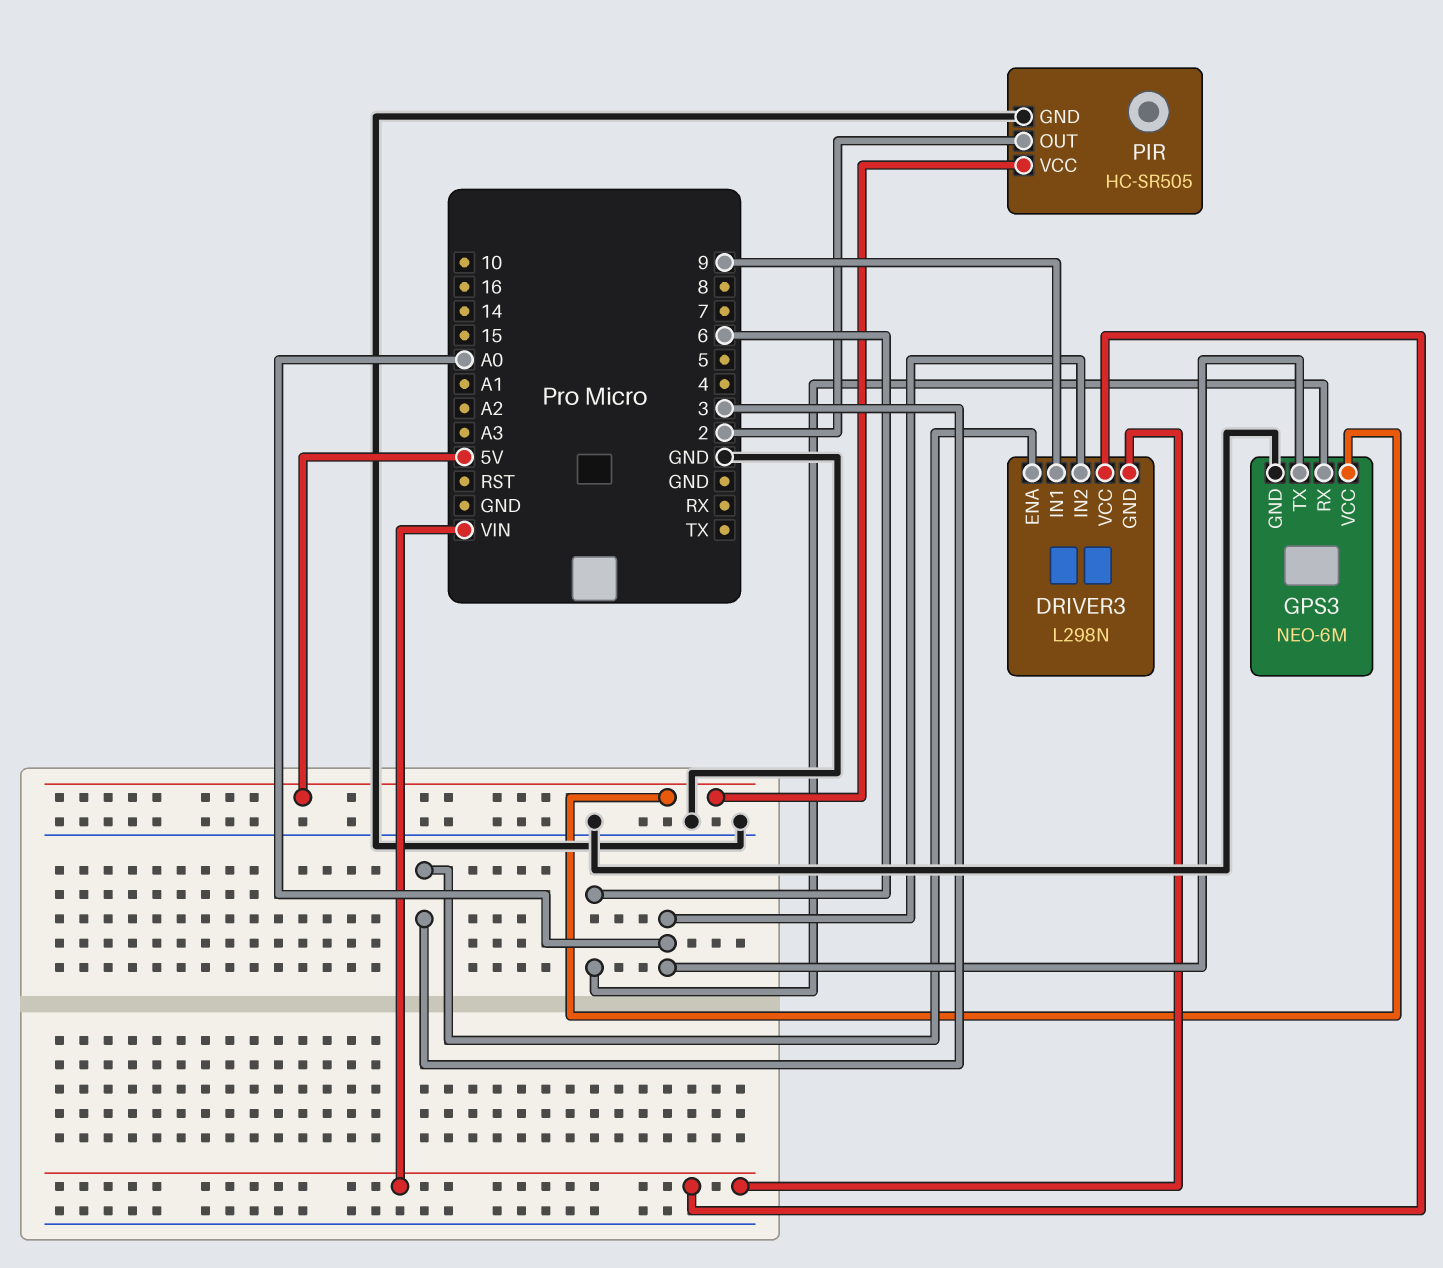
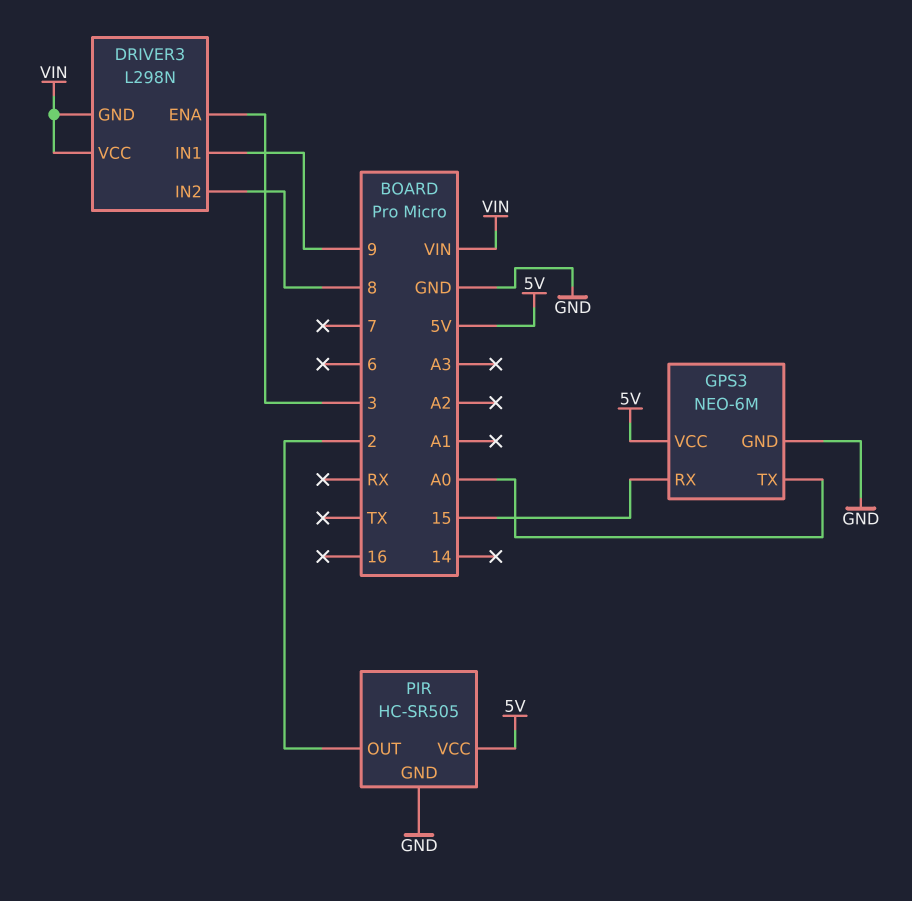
DRIVER3 pin IN2: A0 -> 8
GPS3 pin RX: 6 -> 15

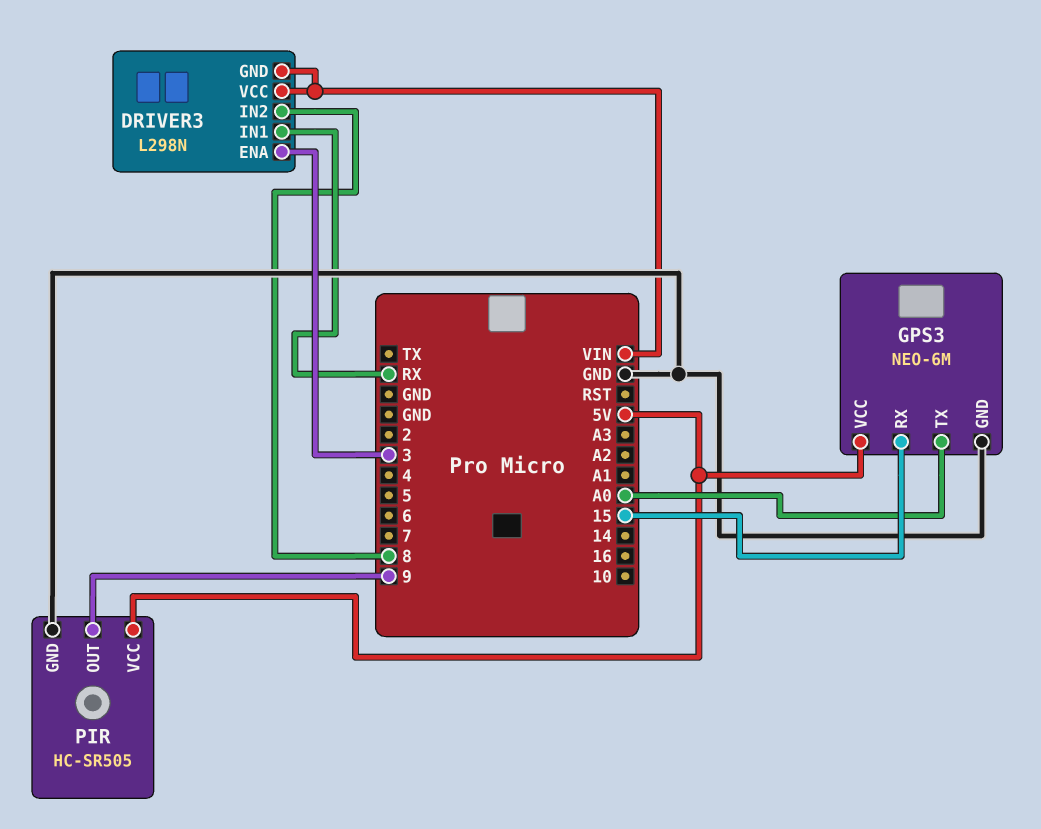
DRIVER3 pin IN1: 9 -> RX
PIR pin OUT: 2 -> 9

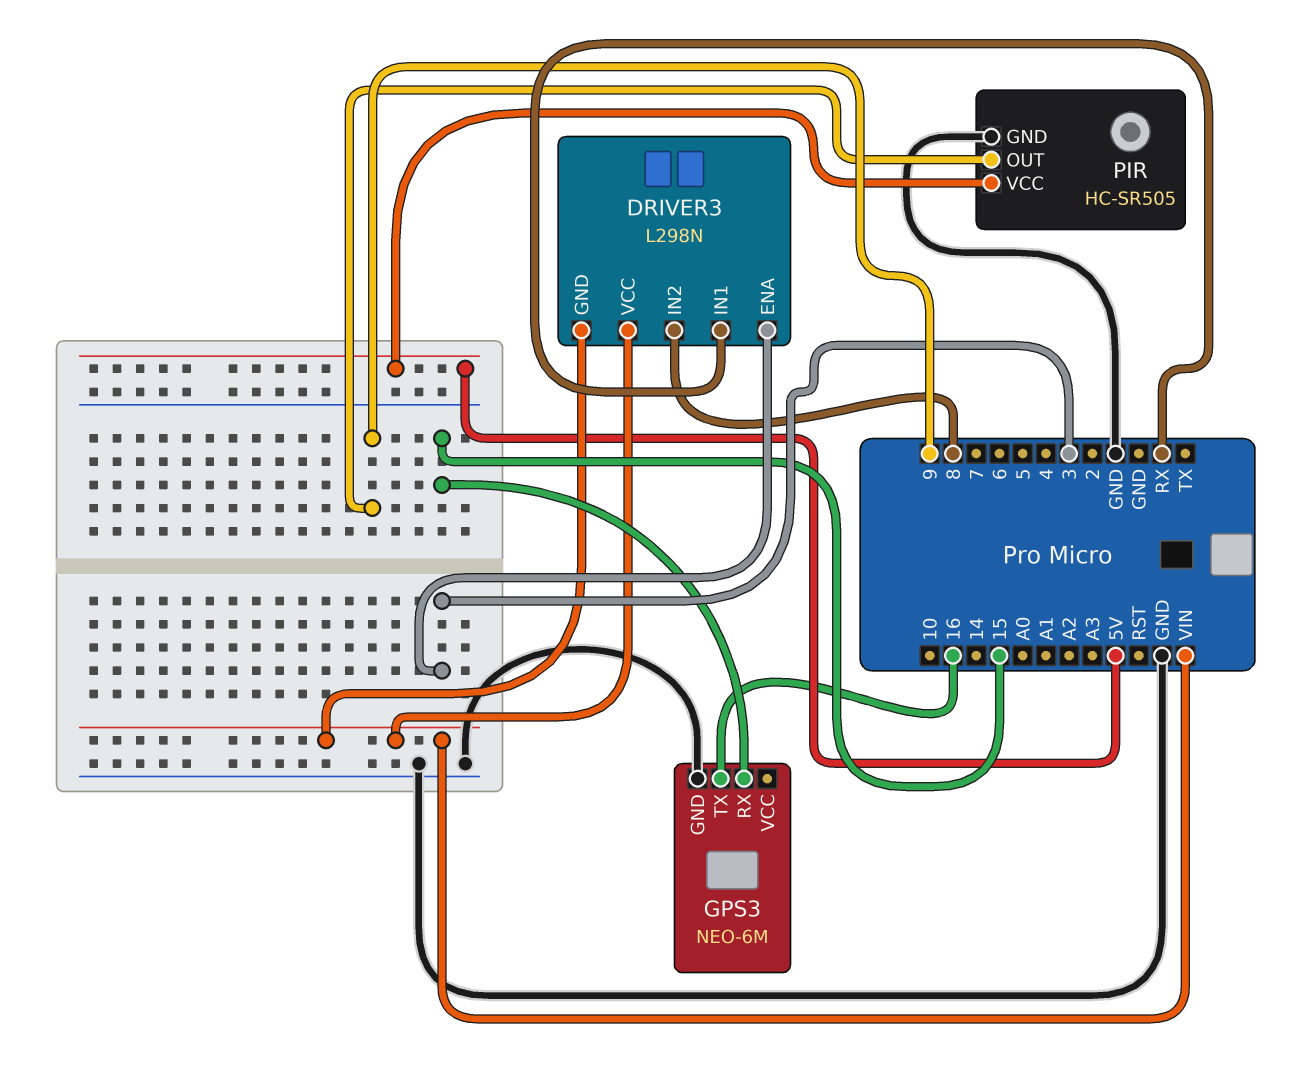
GPS3 pin TX: A0 -> 16
GPS3 pin VCC: 5V -> none

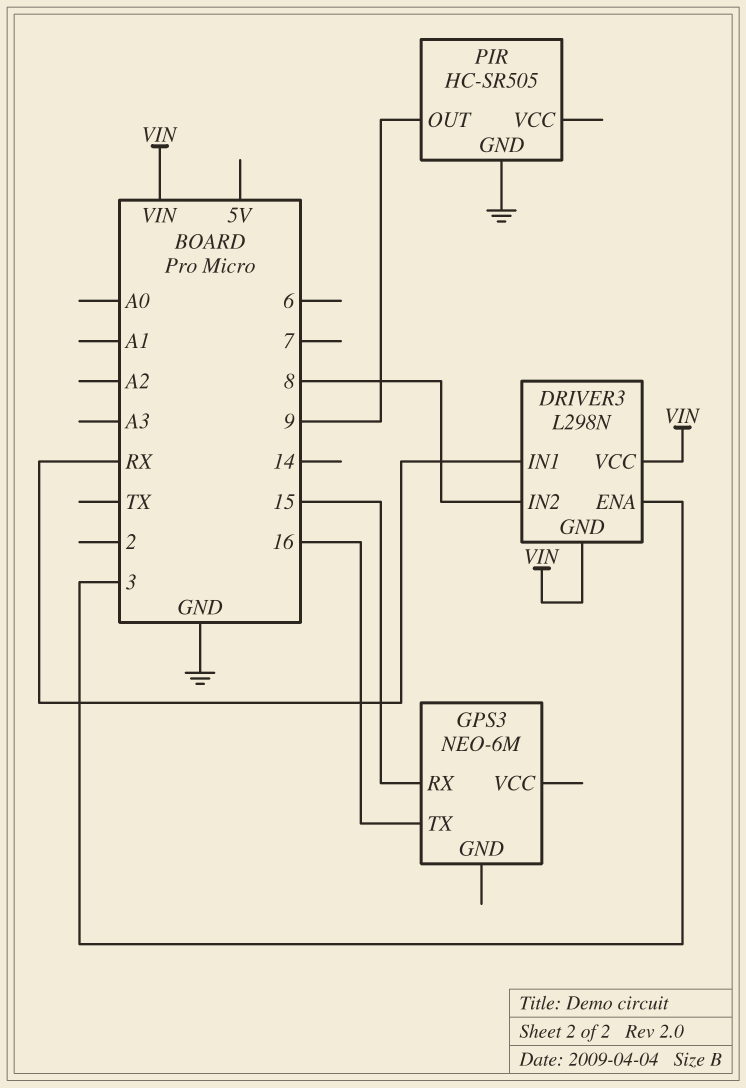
GPS3 pin GND: GND -> none
PIR pin VCC: 5V -> none

